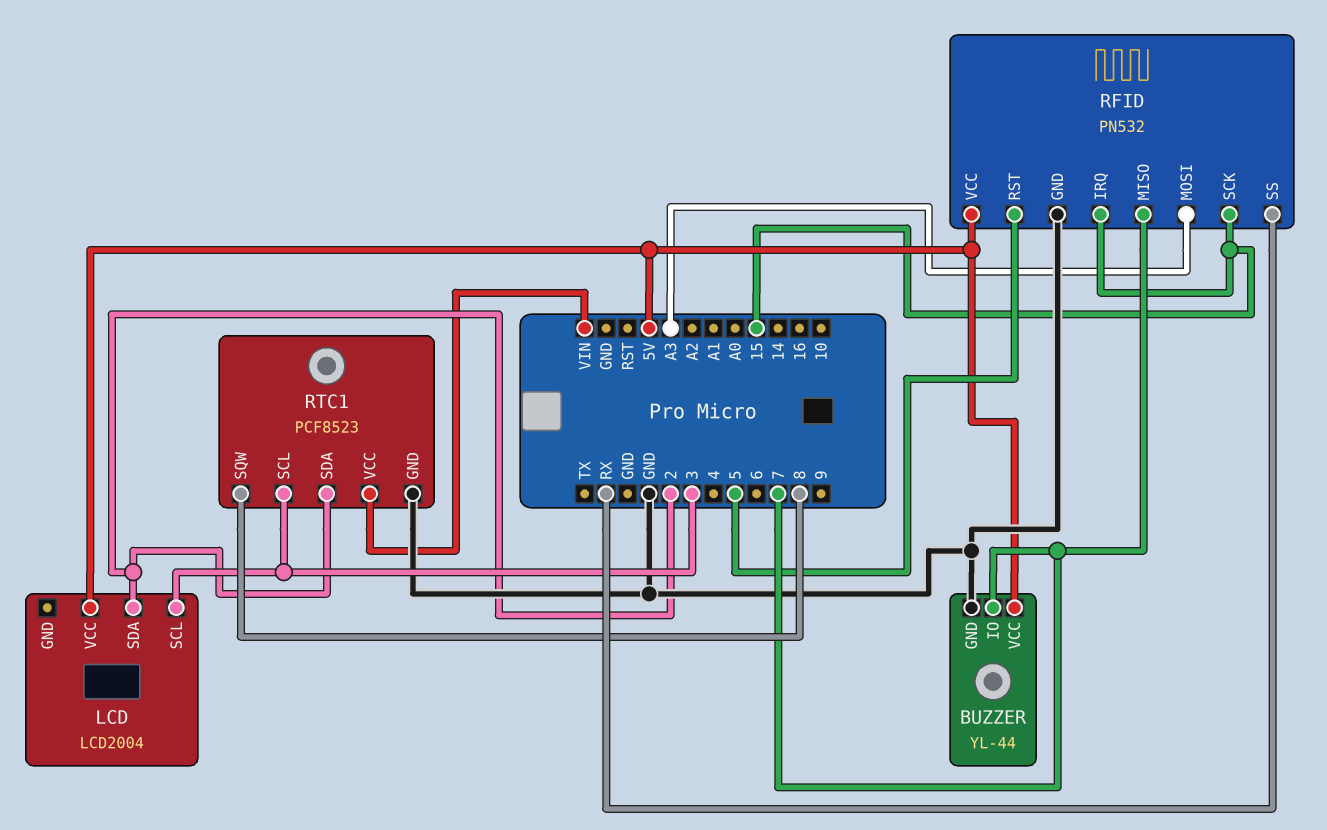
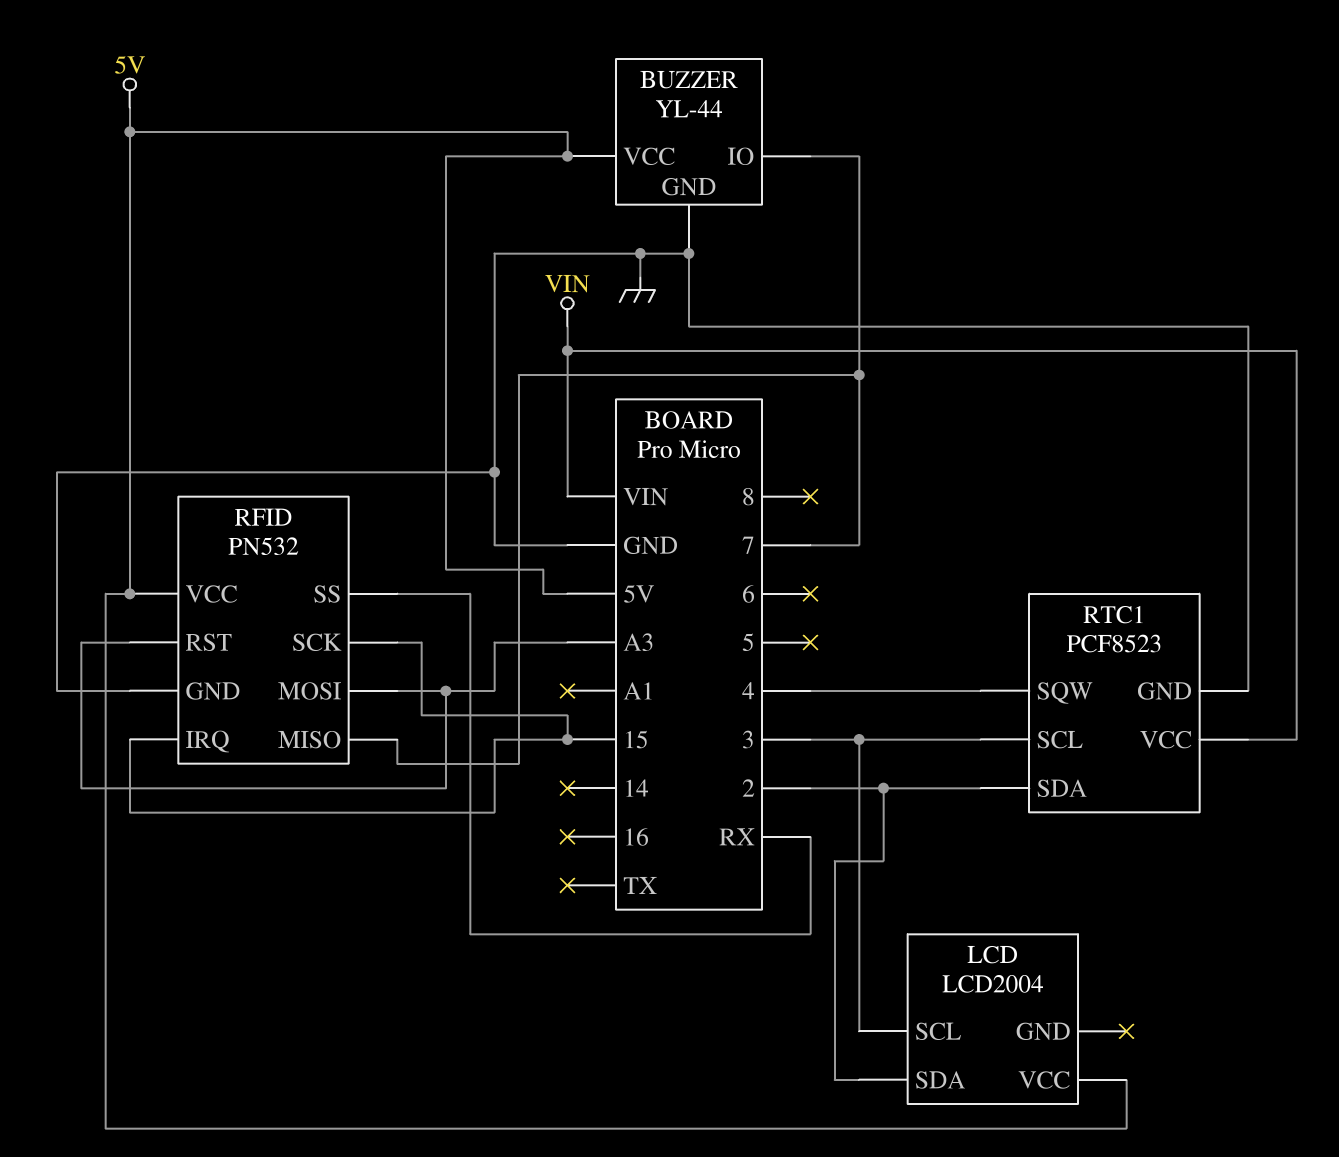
RFID pin RST: 5 -> A3
RTC1 pin SQW: 8 -> 4

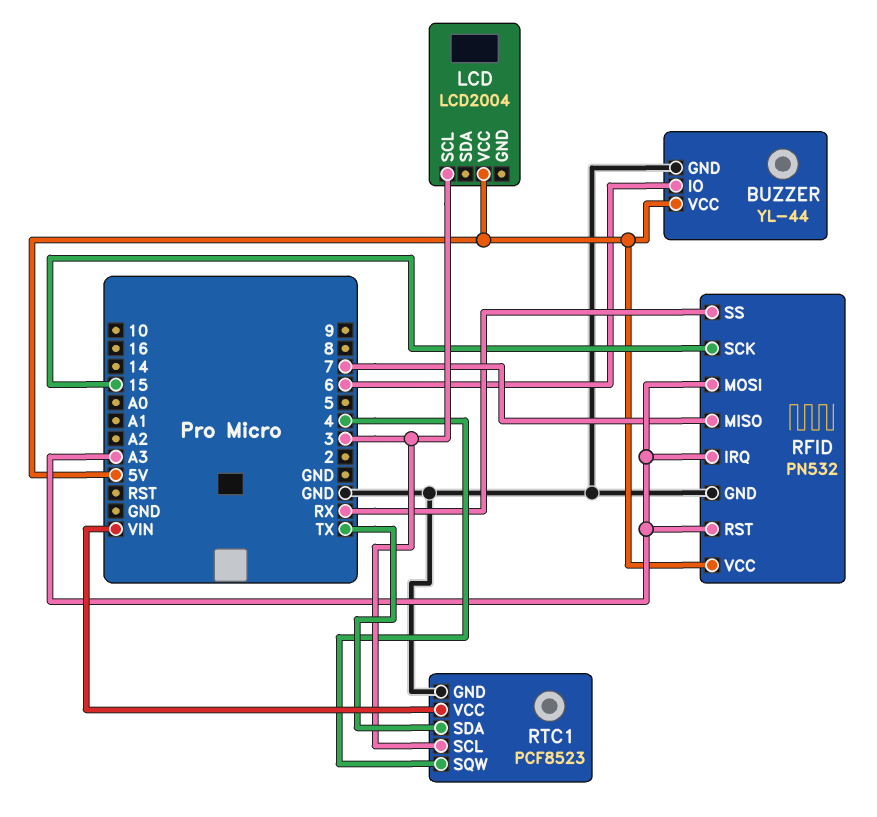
BUZZER pin IO: 7 -> 6
LCD pin SDA: 2 -> none
RFID pin IRQ: 15 -> A3
RTC1 pin SDA: 2 -> TX

